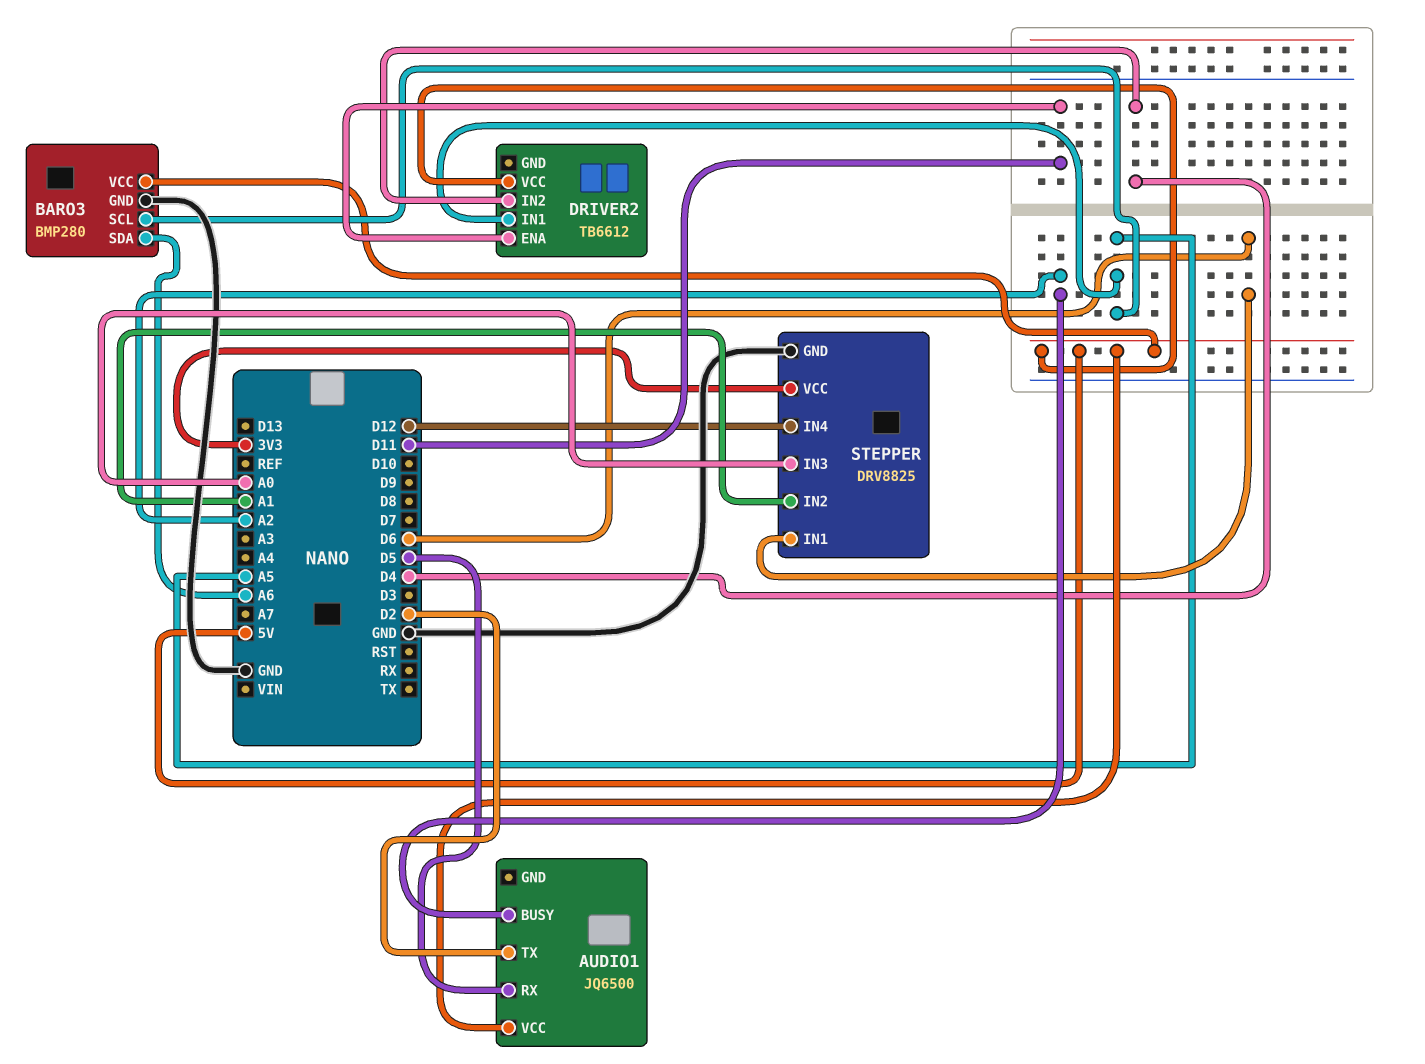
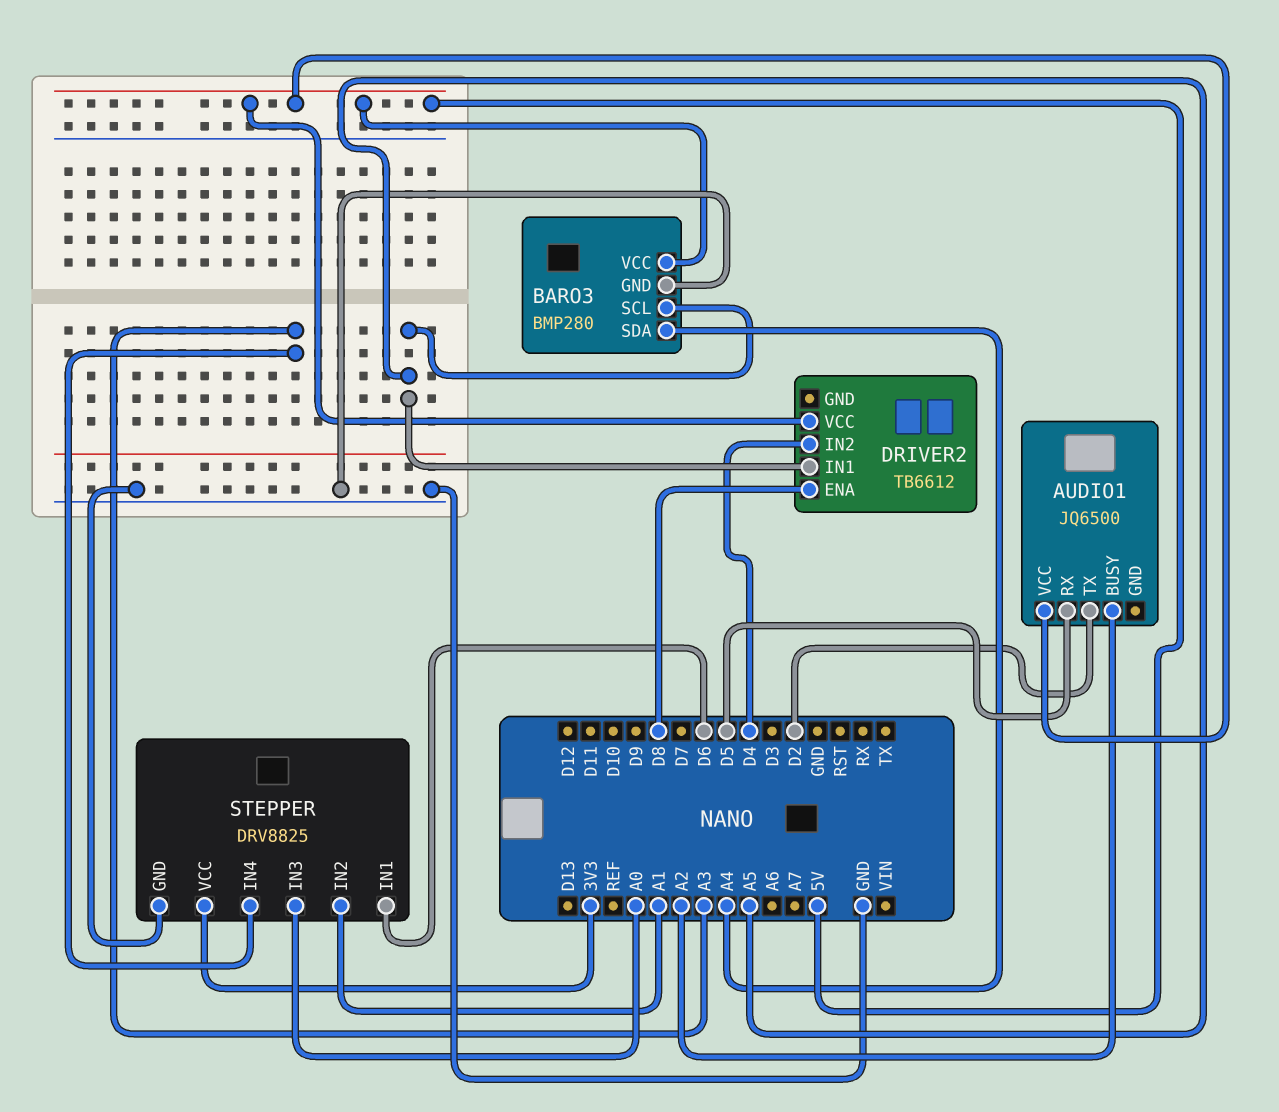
BARO3 pin SDA: A6 -> A4
DRIVER2 pin ENA: D11 -> D8
STEPPER pin IN4: D12 -> A3

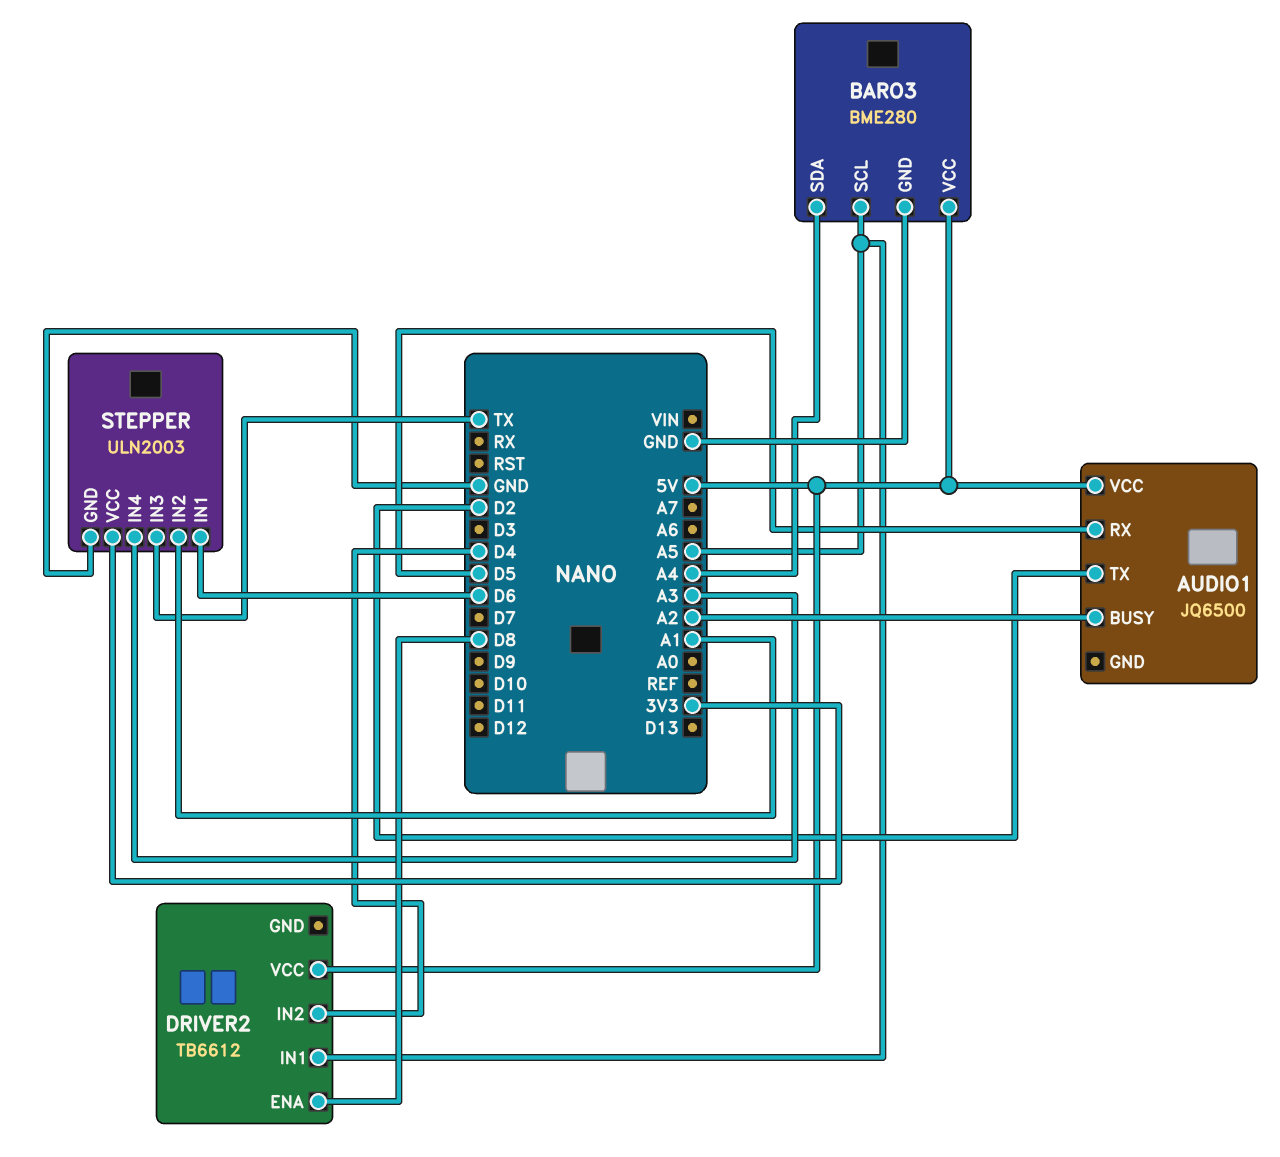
BARO3: BMP280 -> BME280
STEPPER: DRV8825 -> ULN2003
STEPPER pin IN3: A0 -> TX

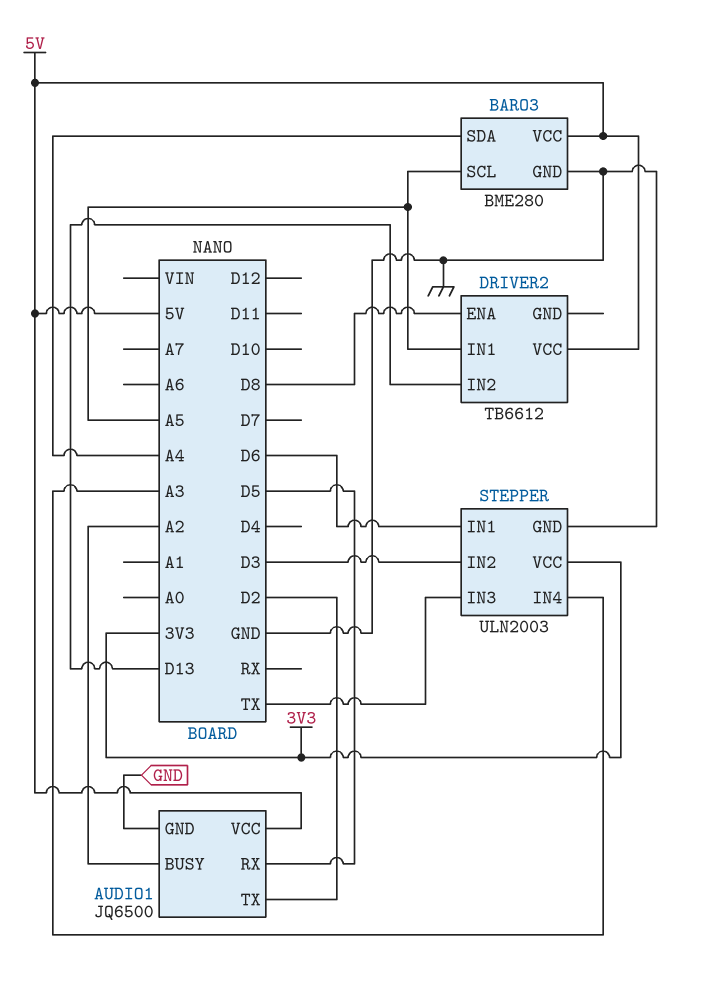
AUDIO1 pin GND: none -> GND
DRIVER2 pin IN2: D4 -> D13
STEPPER pin IN2: A1 -> D3

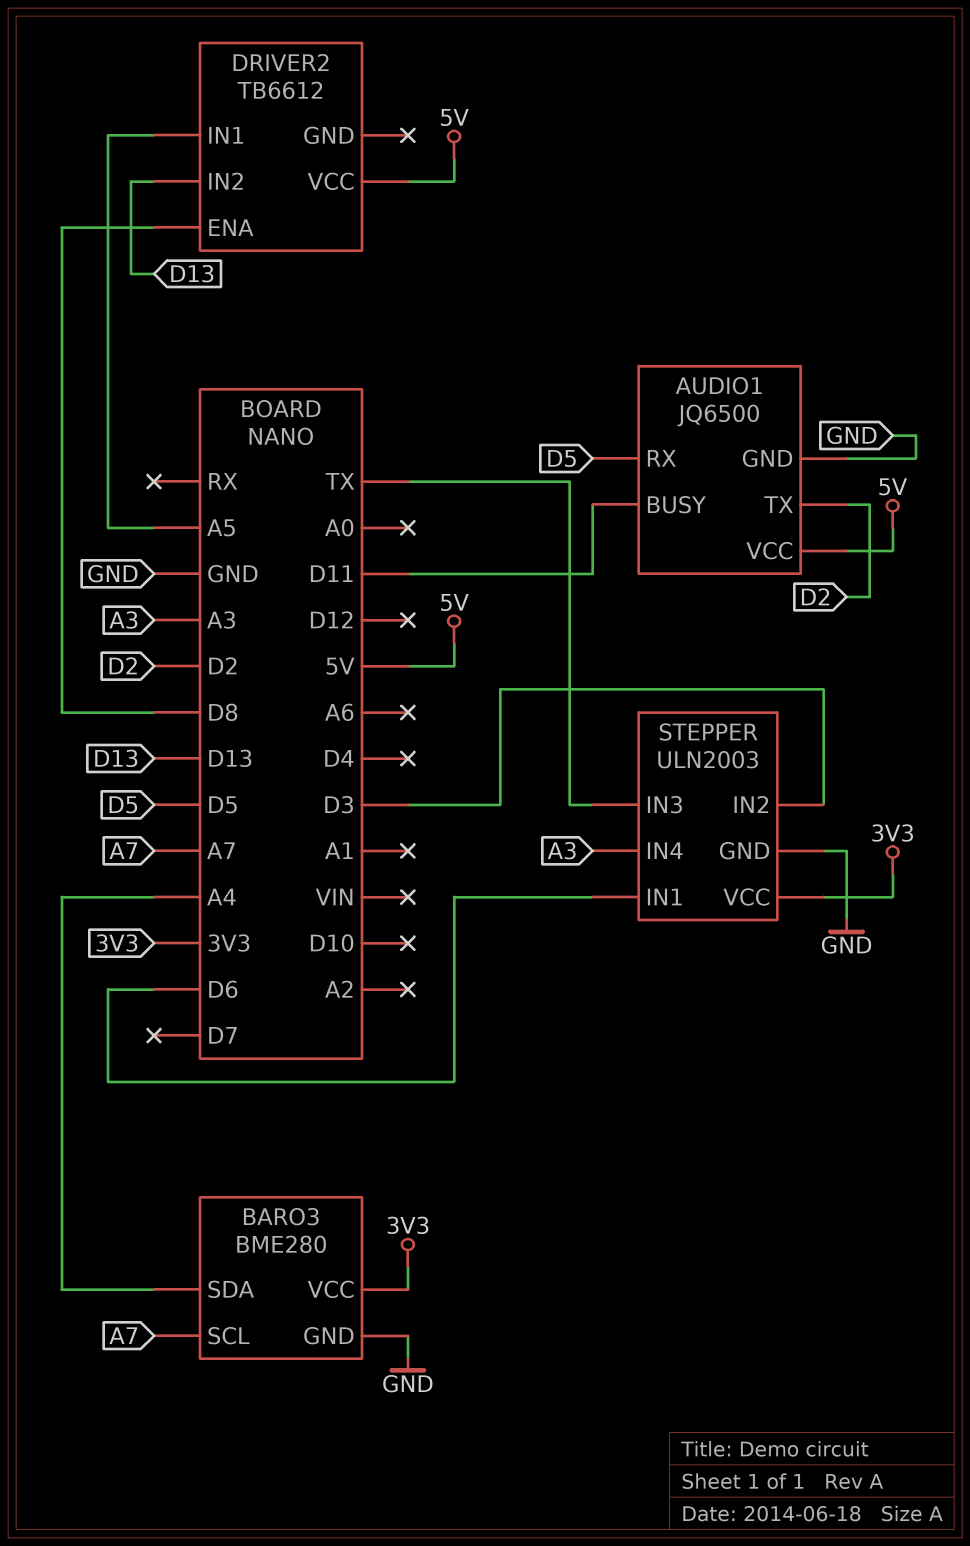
AUDIO1 pin BUSY: A2 -> D11
BARO3 pin SCL: A5 -> A7
BARO3 pin VCC: 5V -> 3V3

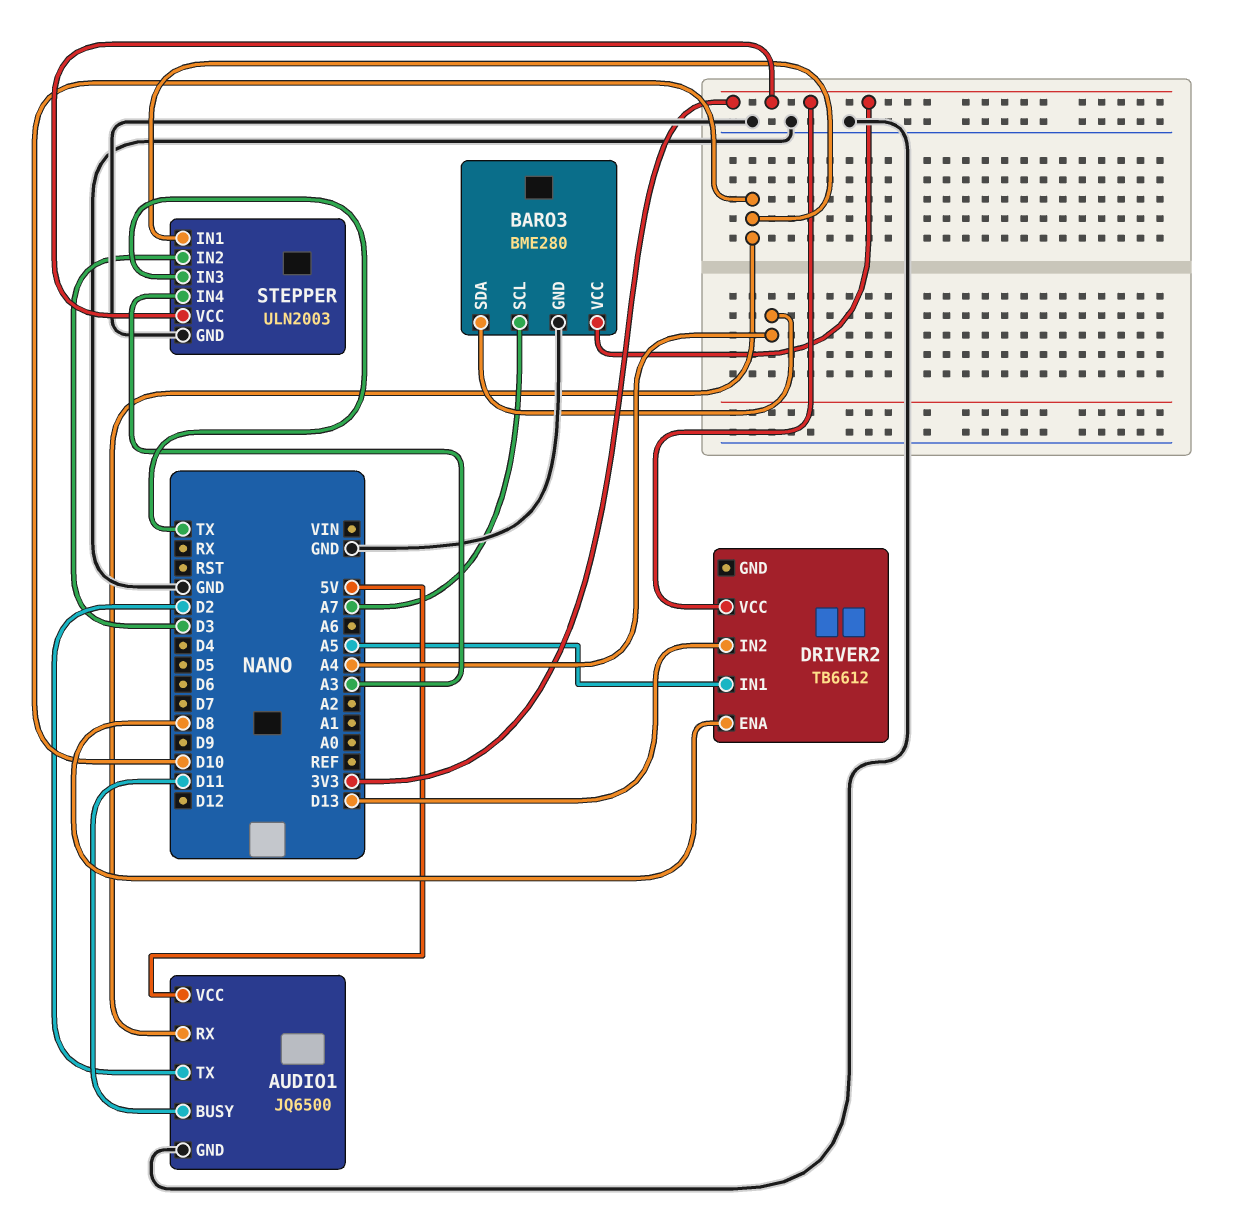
AUDIO1 pin RX: D5 -> D10
DRIVER2 pin VCC: 5V -> 3V3
STEPPER pin IN1: D6 -> D10

